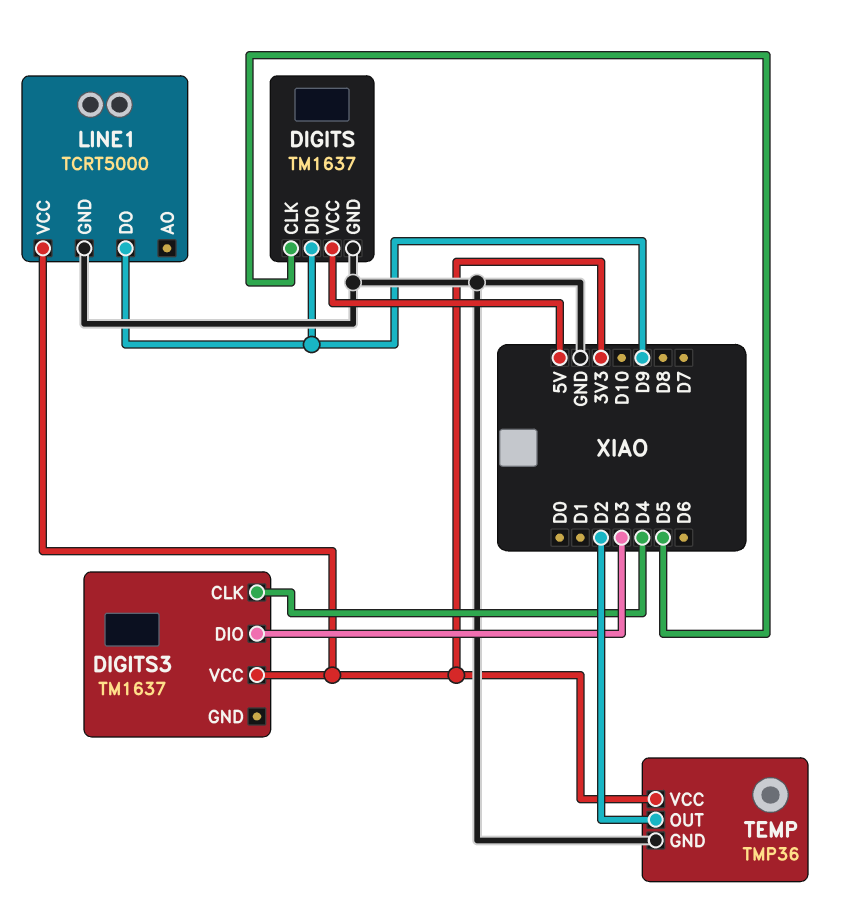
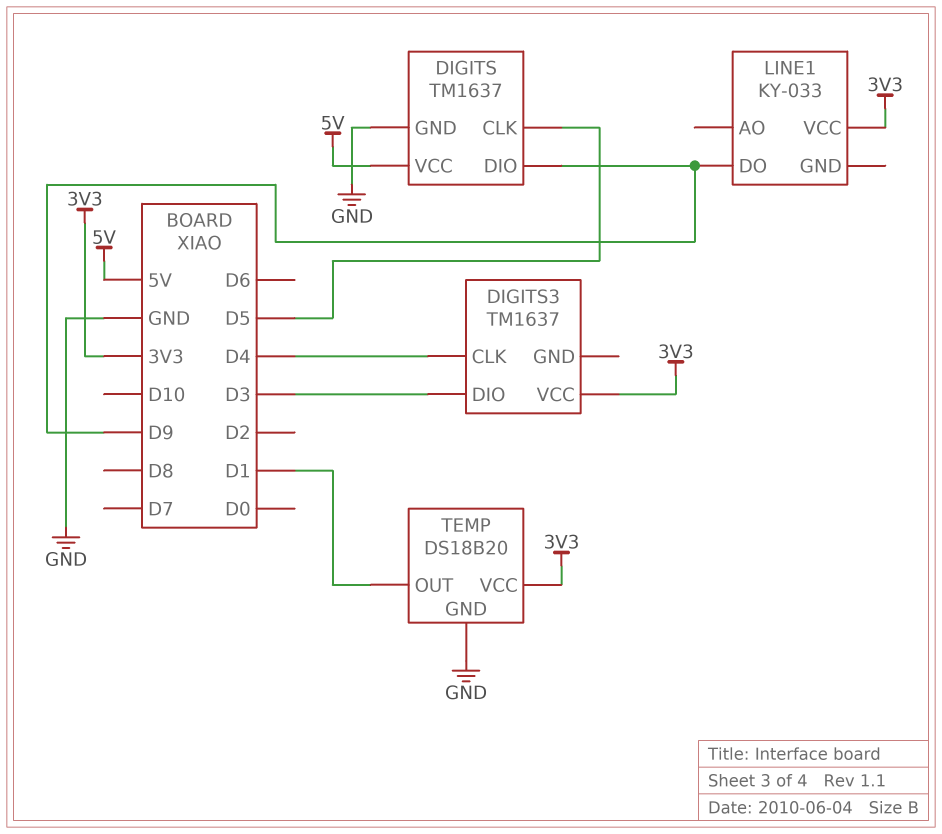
LINE1: TCRT5000 -> KY-033
LINE1 pin GND: GND -> none
TEMP: TMP36 -> DS18B20
TEMP pin OUT: D2 -> D1

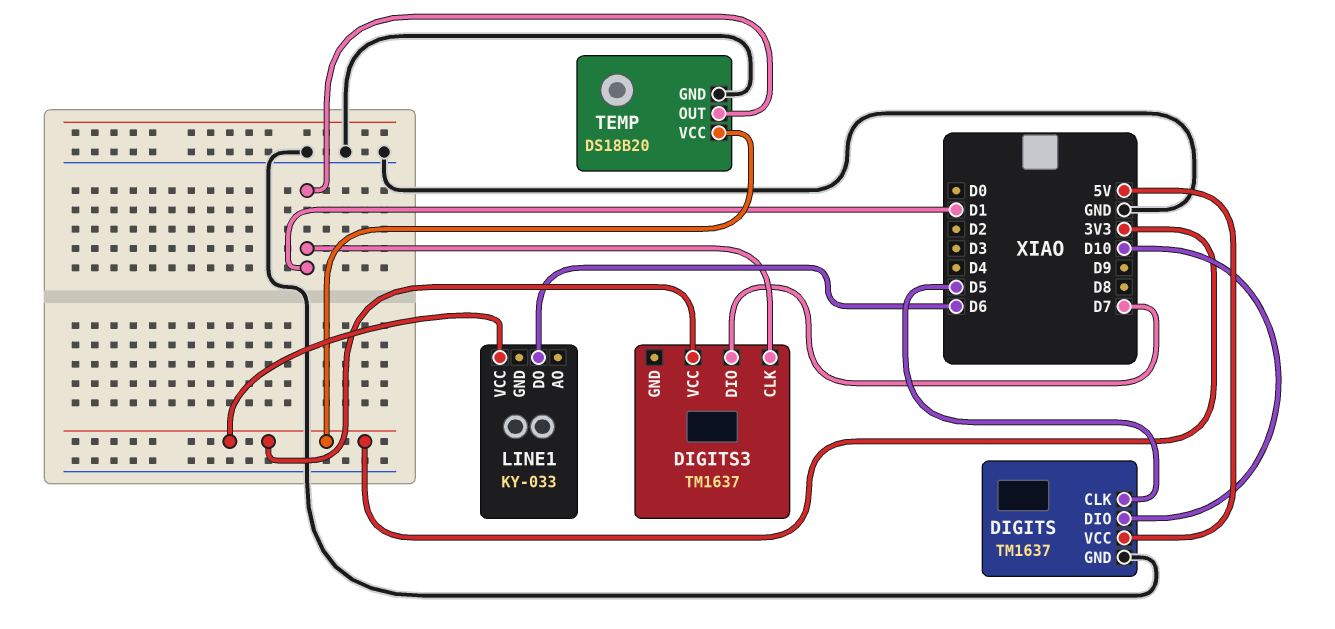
DIGITS pin DIO: D9 -> D10
DIGITS3 pin CLK: D4 -> D1
DIGITS3 pin DIO: D3 -> D7
LINE1 pin DO: D9 -> D6

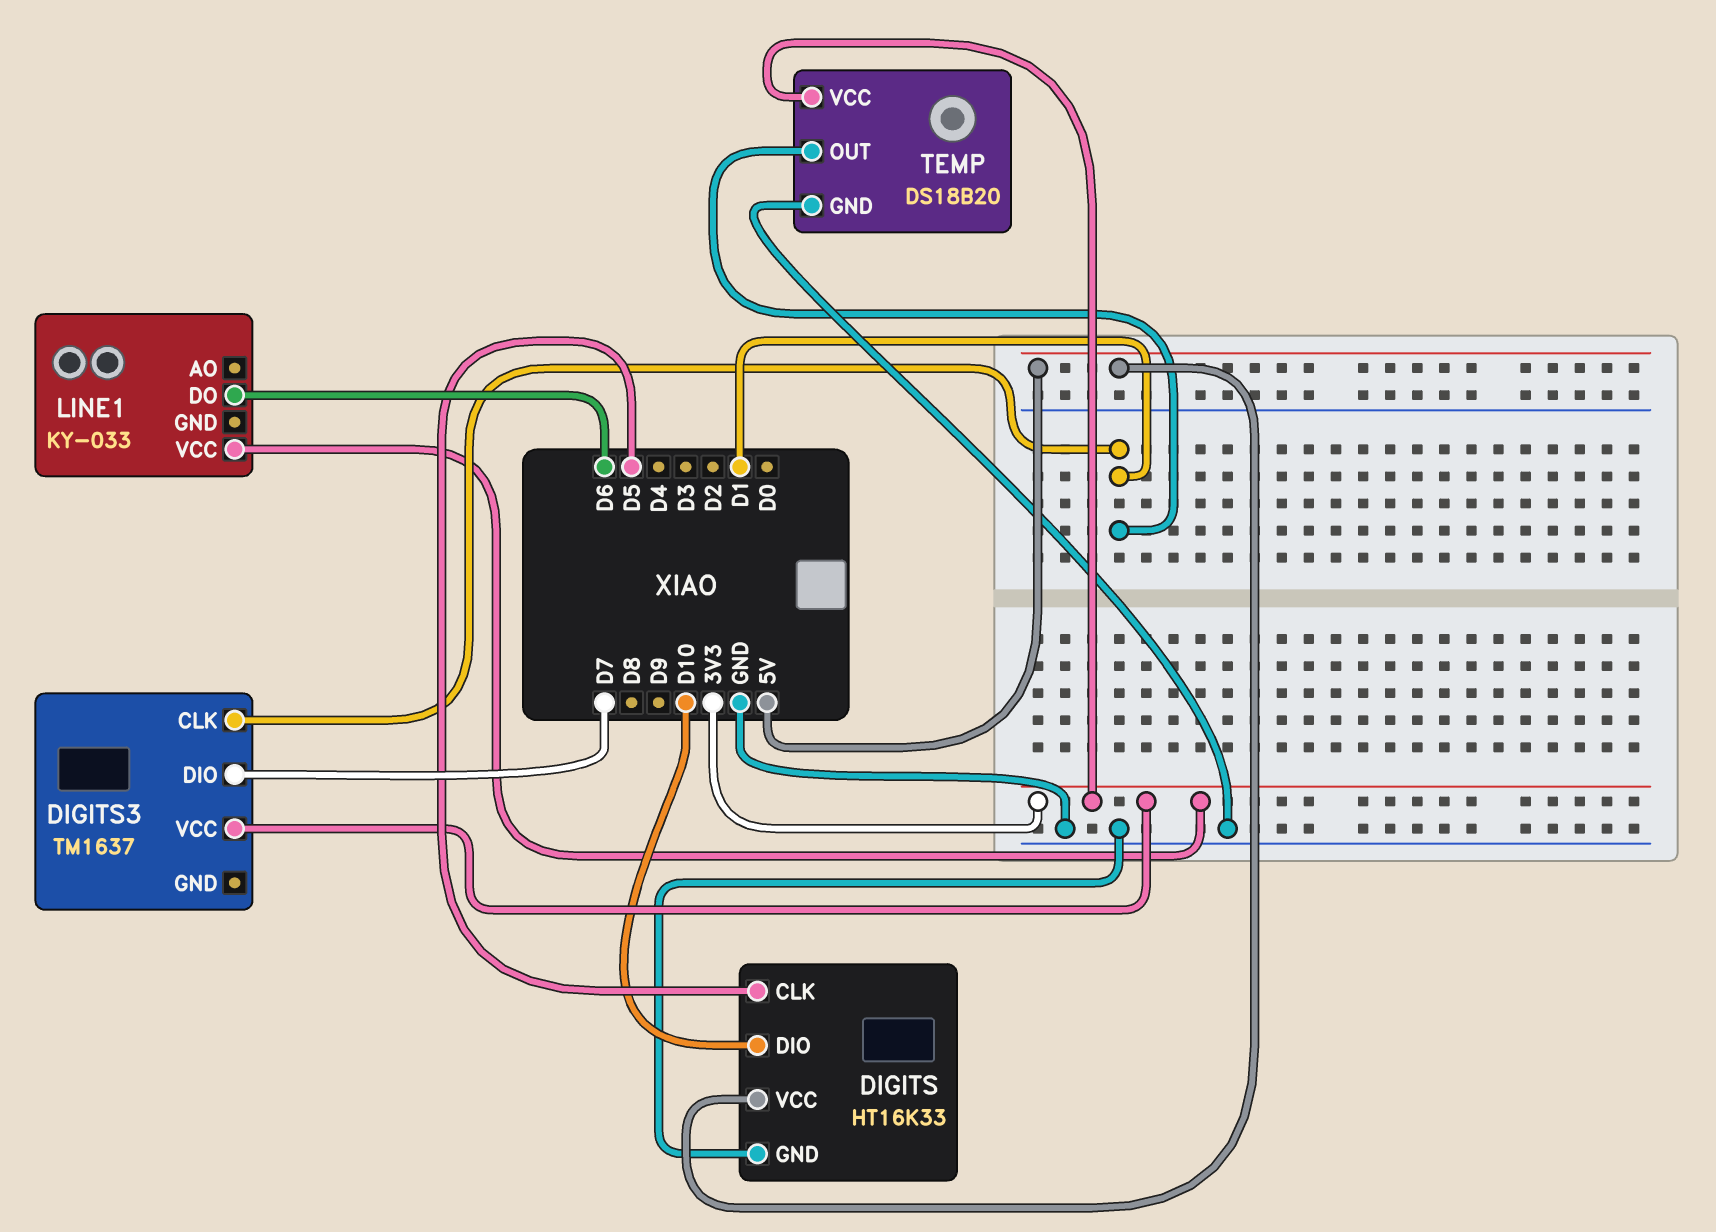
DIGITS: TM1637 -> HT16K33

